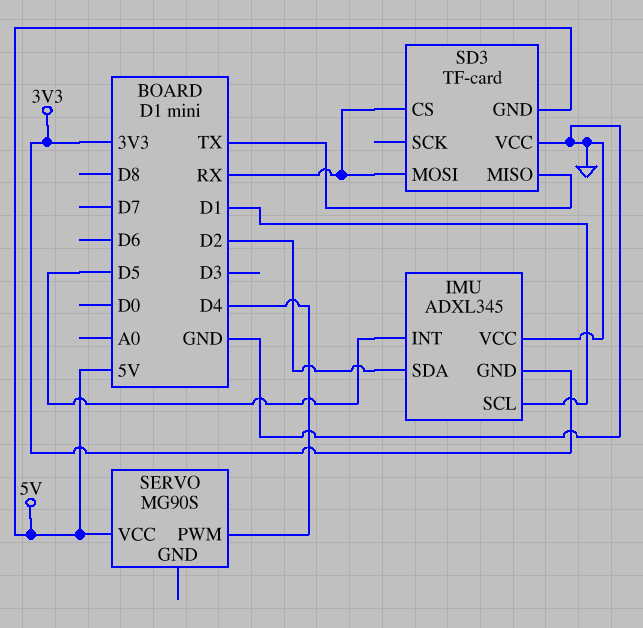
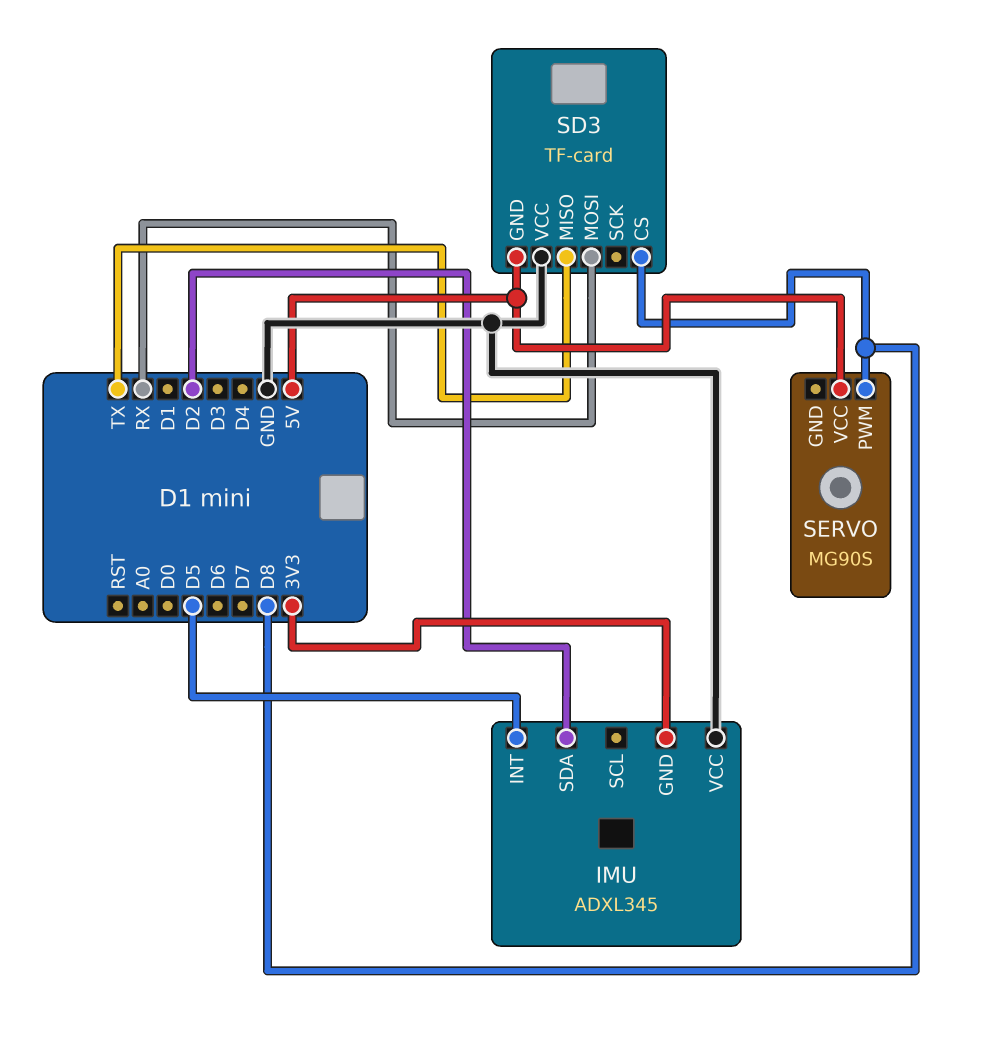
IMU pin SCL: D1 -> none
SD3 pin CS: RX -> D8
SERVO pin PWM: D4 -> D8

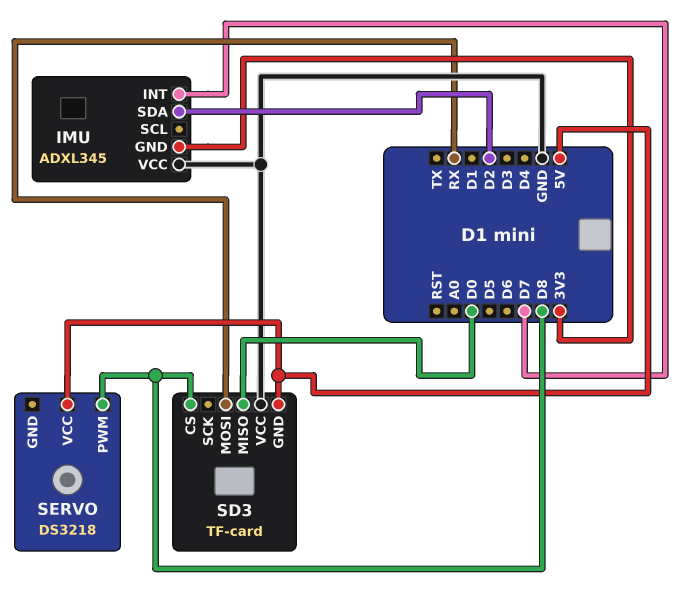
IMU pin INT: D5 -> D7
SD3 pin MISO: TX -> D0
SERVO: MG90S -> DS3218

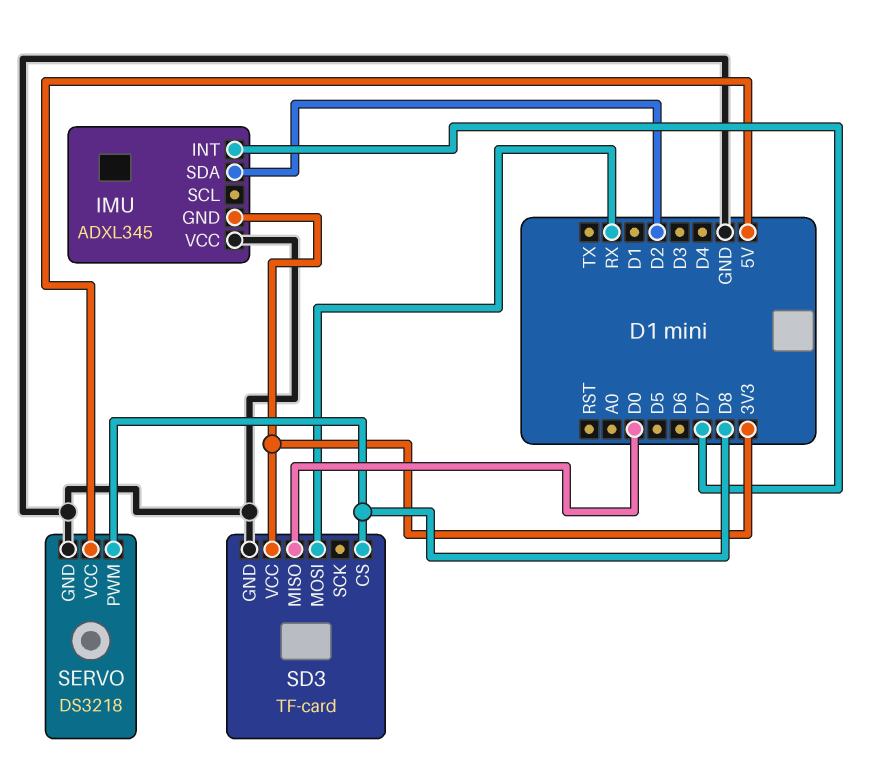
SD3 pin GND: 5V -> GND
SD3 pin VCC: GND -> 3V3
SERVO pin GND: none -> GND

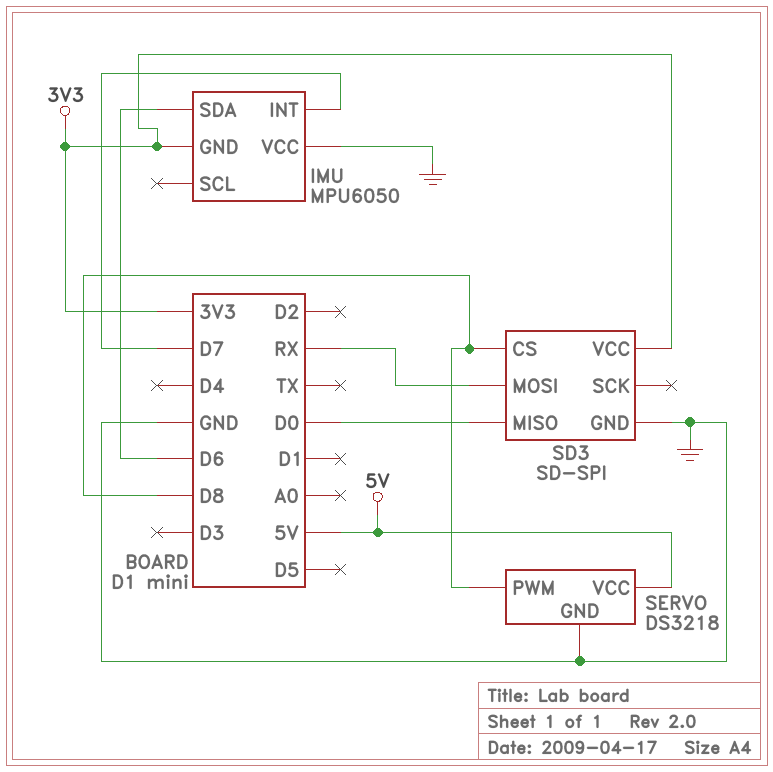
IMU: ADXL345 -> MPU6050
IMU pin SDA: D2 -> D6
SD3: TF-card -> SD-SPI

